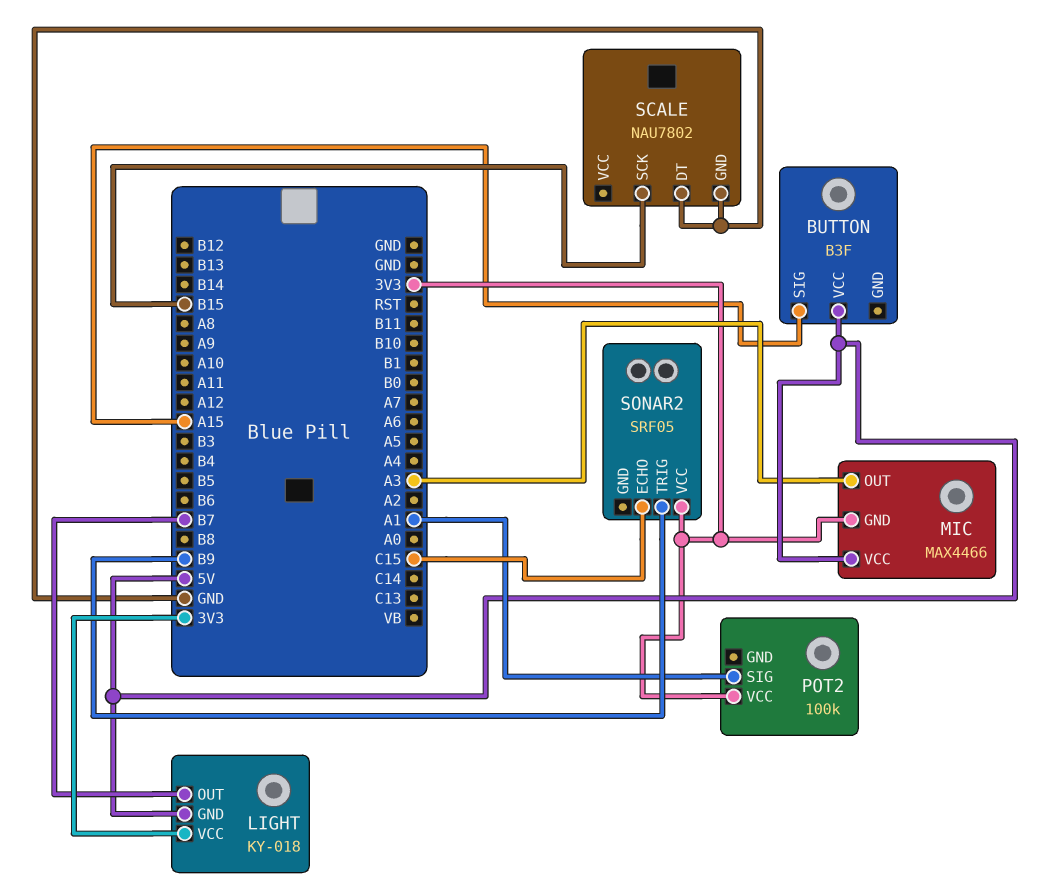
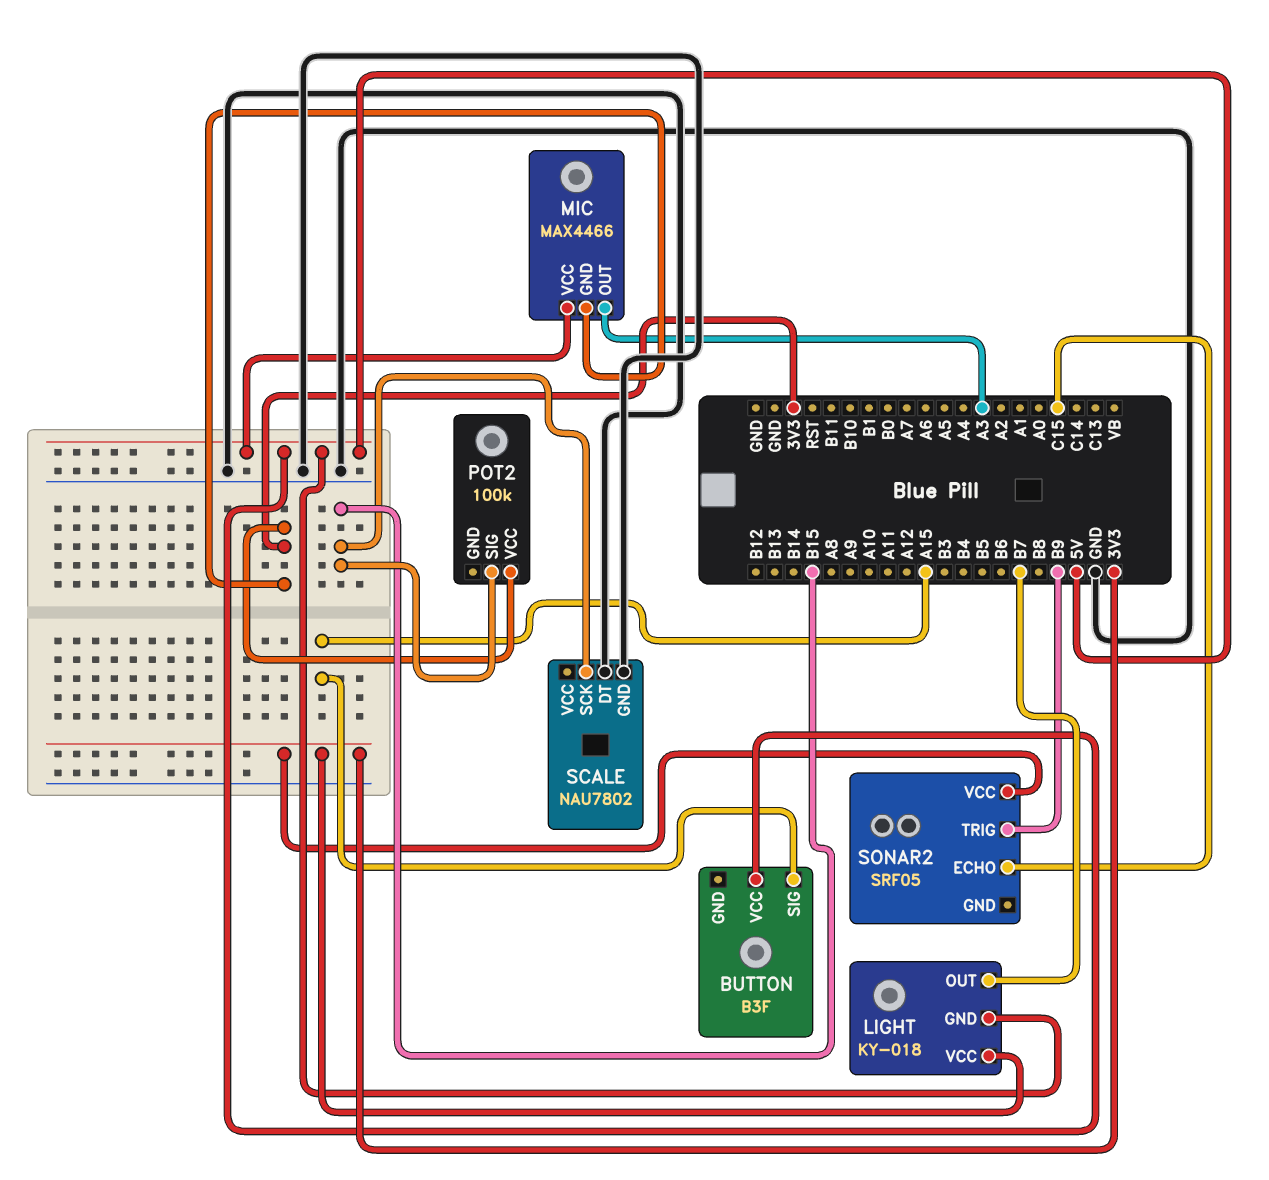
POT2 pin SIG: A1 -> B15

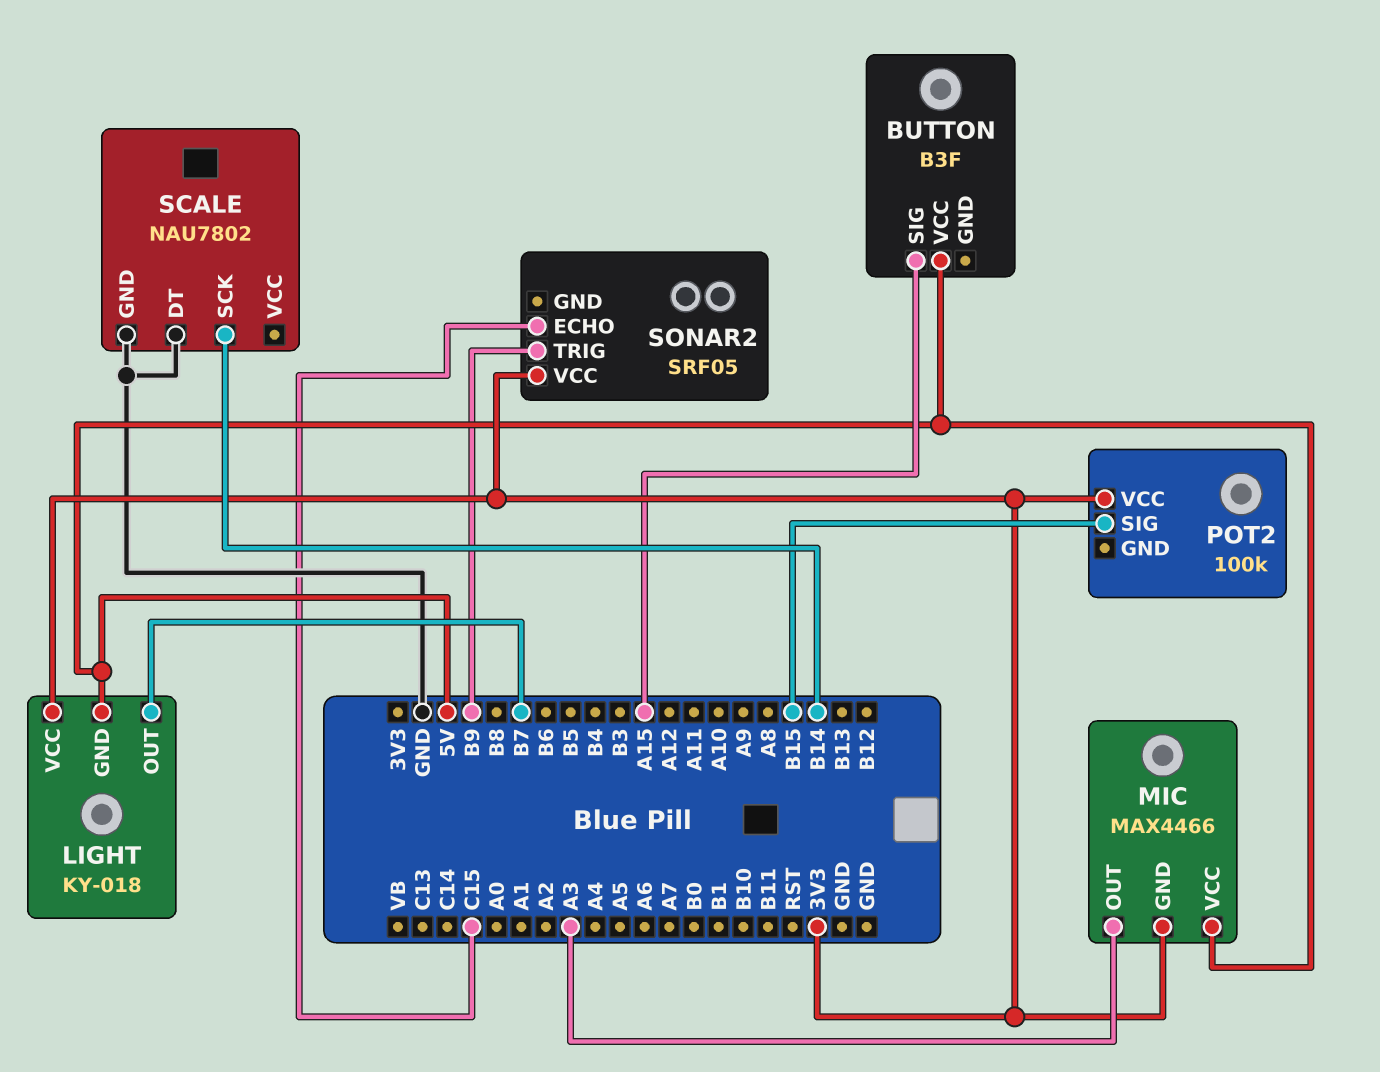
SCALE pin SCK: B15 -> B14

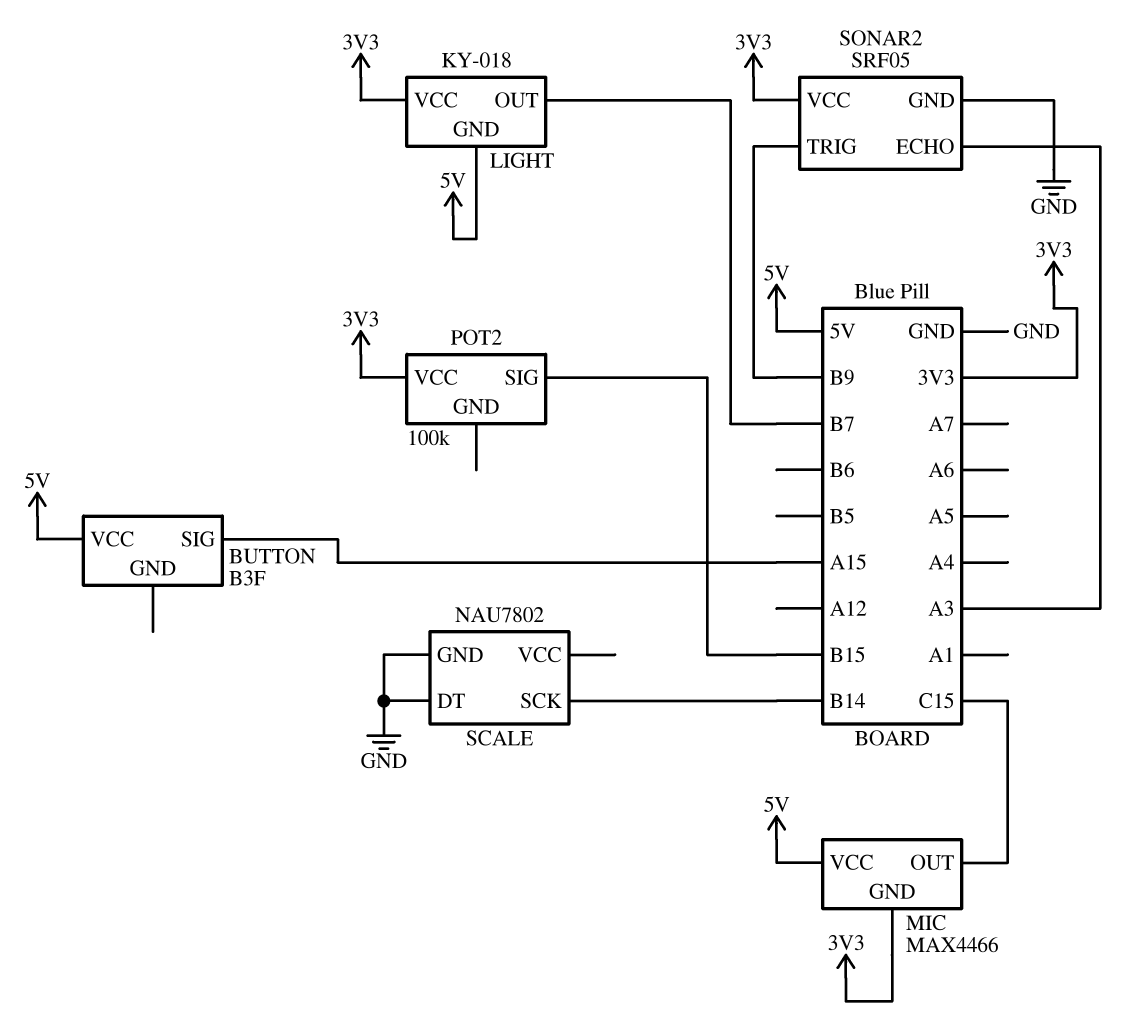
MIC pin OUT: A3 -> C15
SONAR2 pin ECHO: C15 -> A3
SONAR2 pin GND: none -> GND

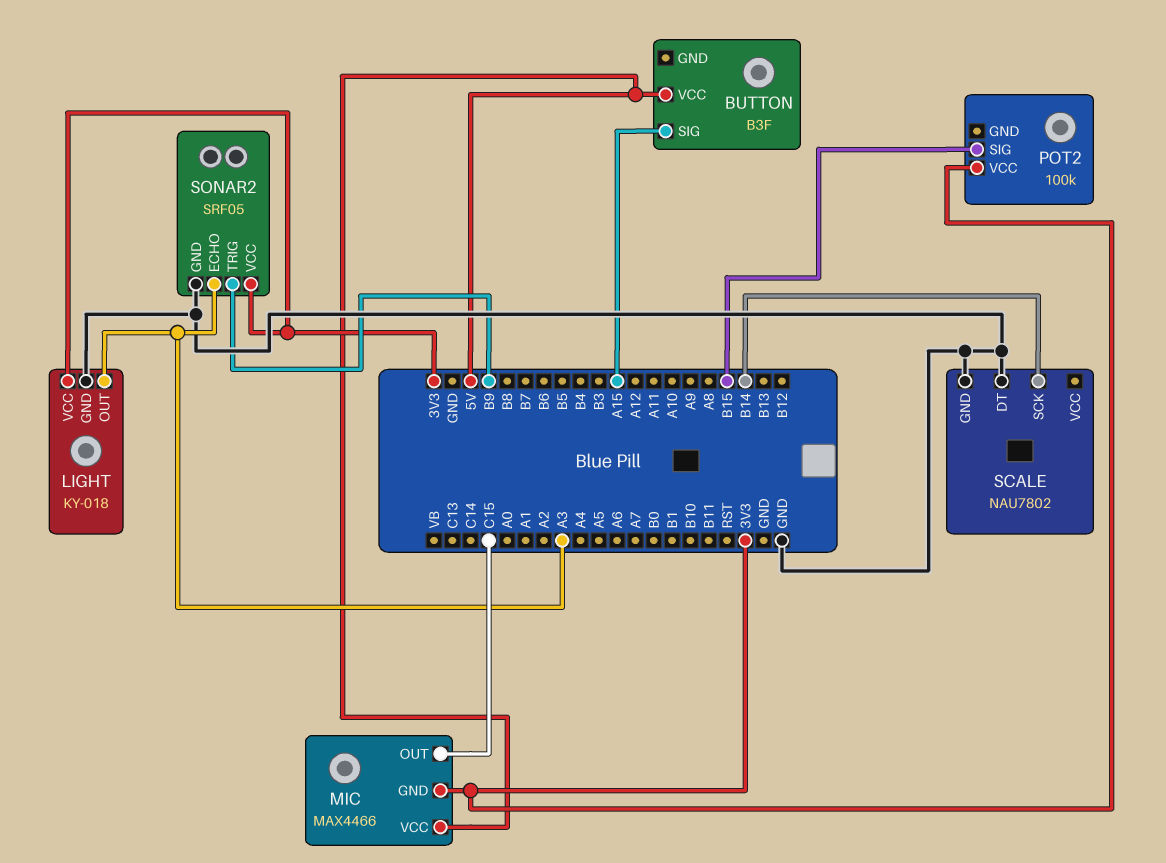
LIGHT pin GND: 5V -> GND
LIGHT pin OUT: B7 -> A3

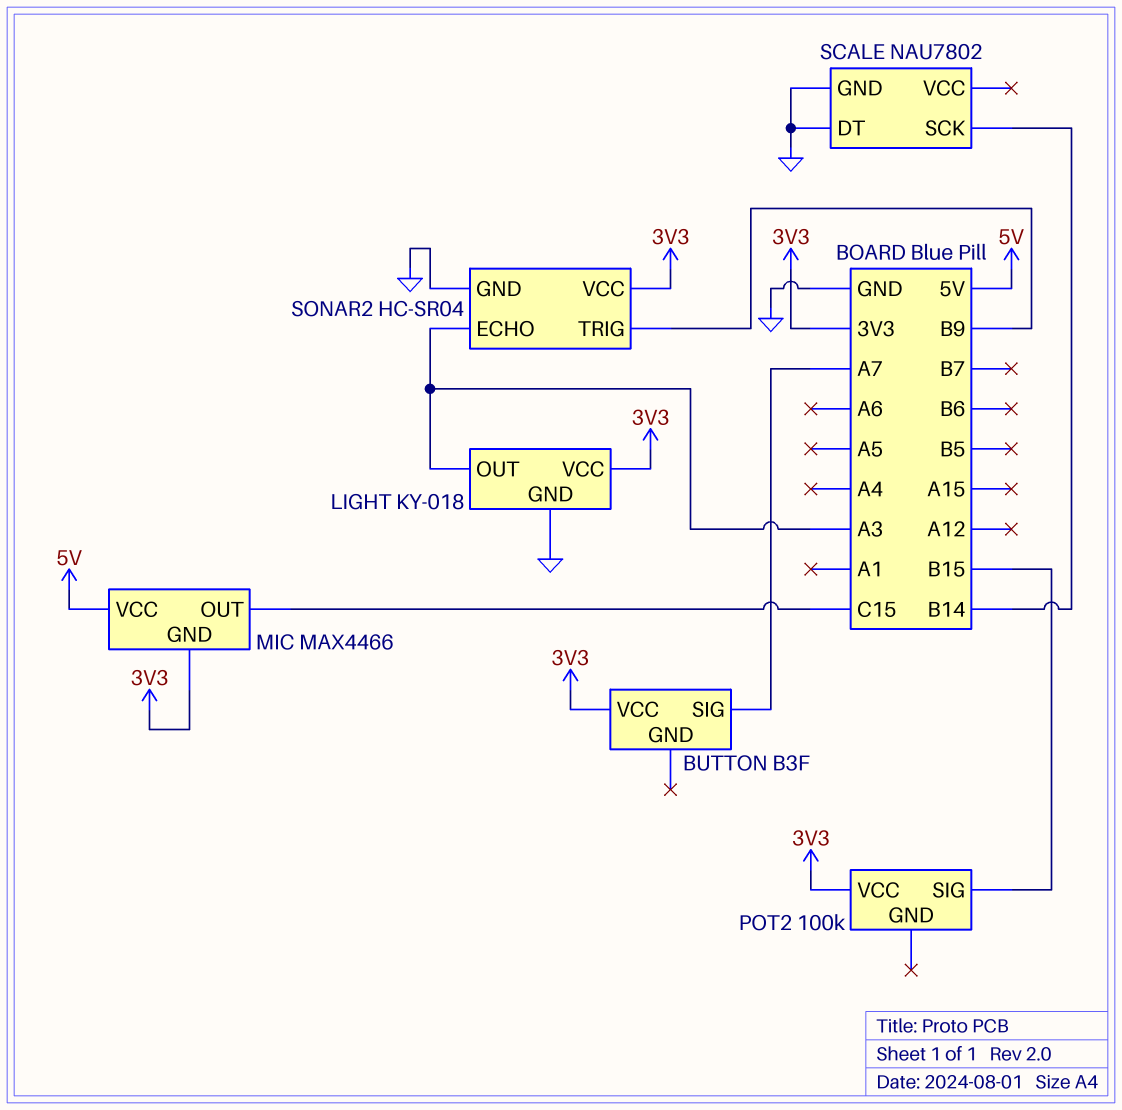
BUTTON pin SIG: A15 -> A7
BUTTON pin VCC: 5V -> 3V3
SONAR2: SRF05 -> HC-SR04

